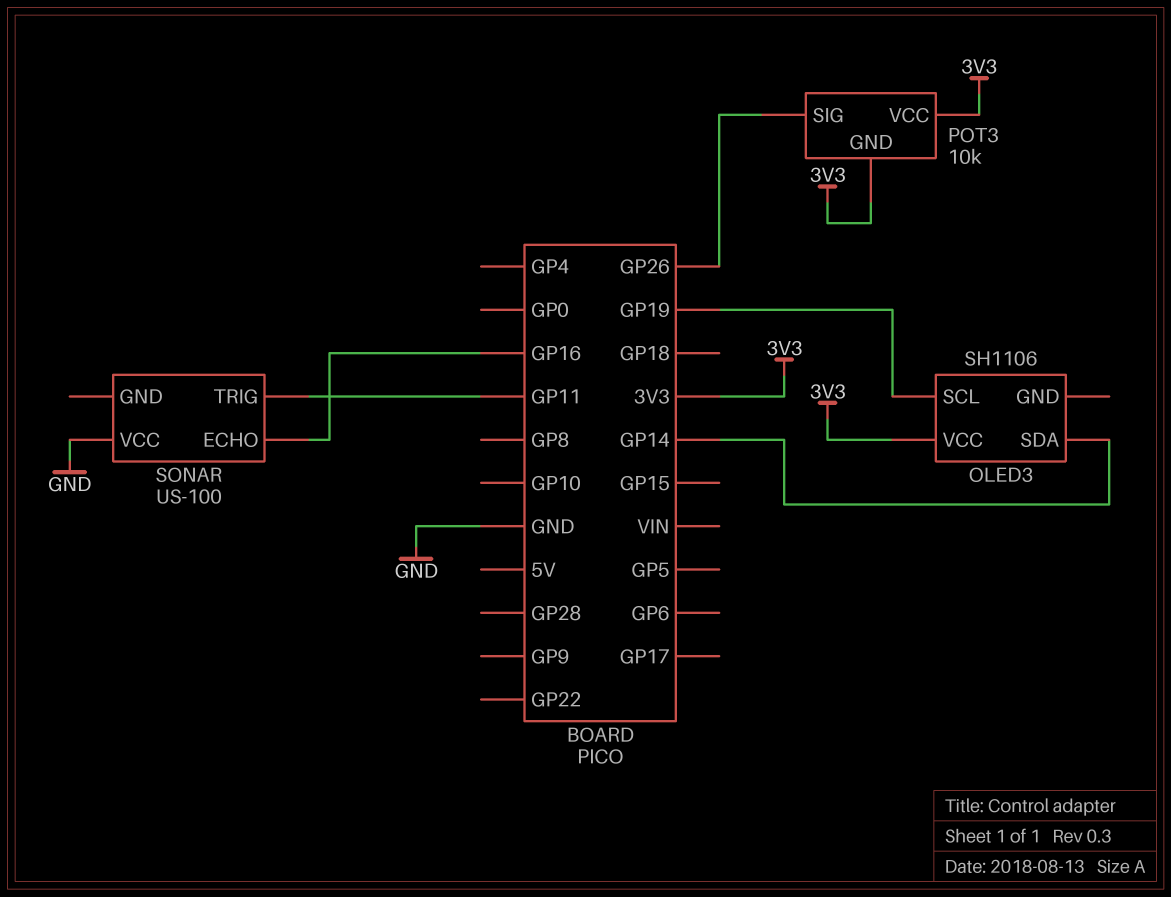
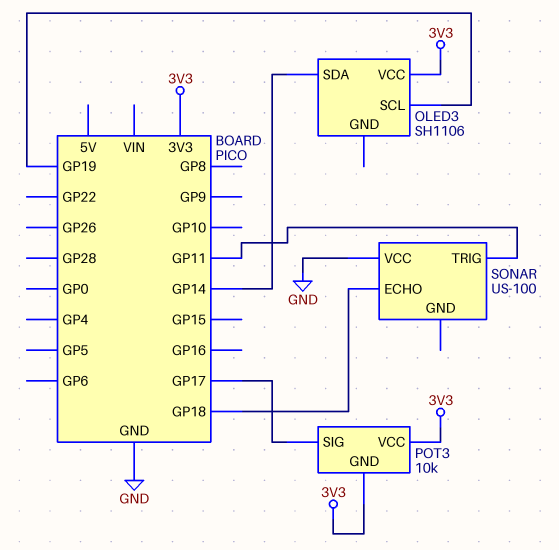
POT3 pin SIG: GP26 -> GP17
SONAR pin ECHO: GP16 -> GP18

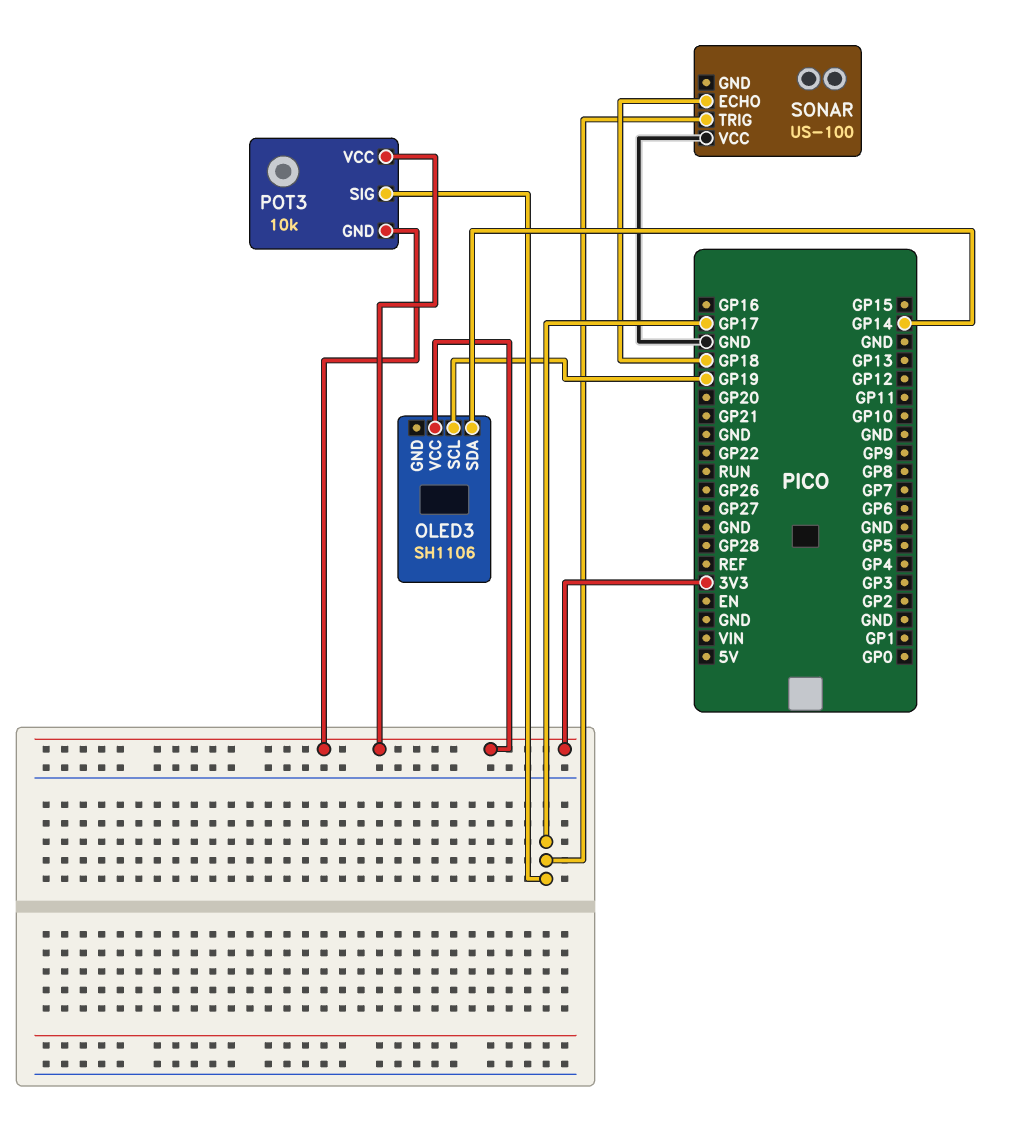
SONAR pin TRIG: GP11 -> GP17

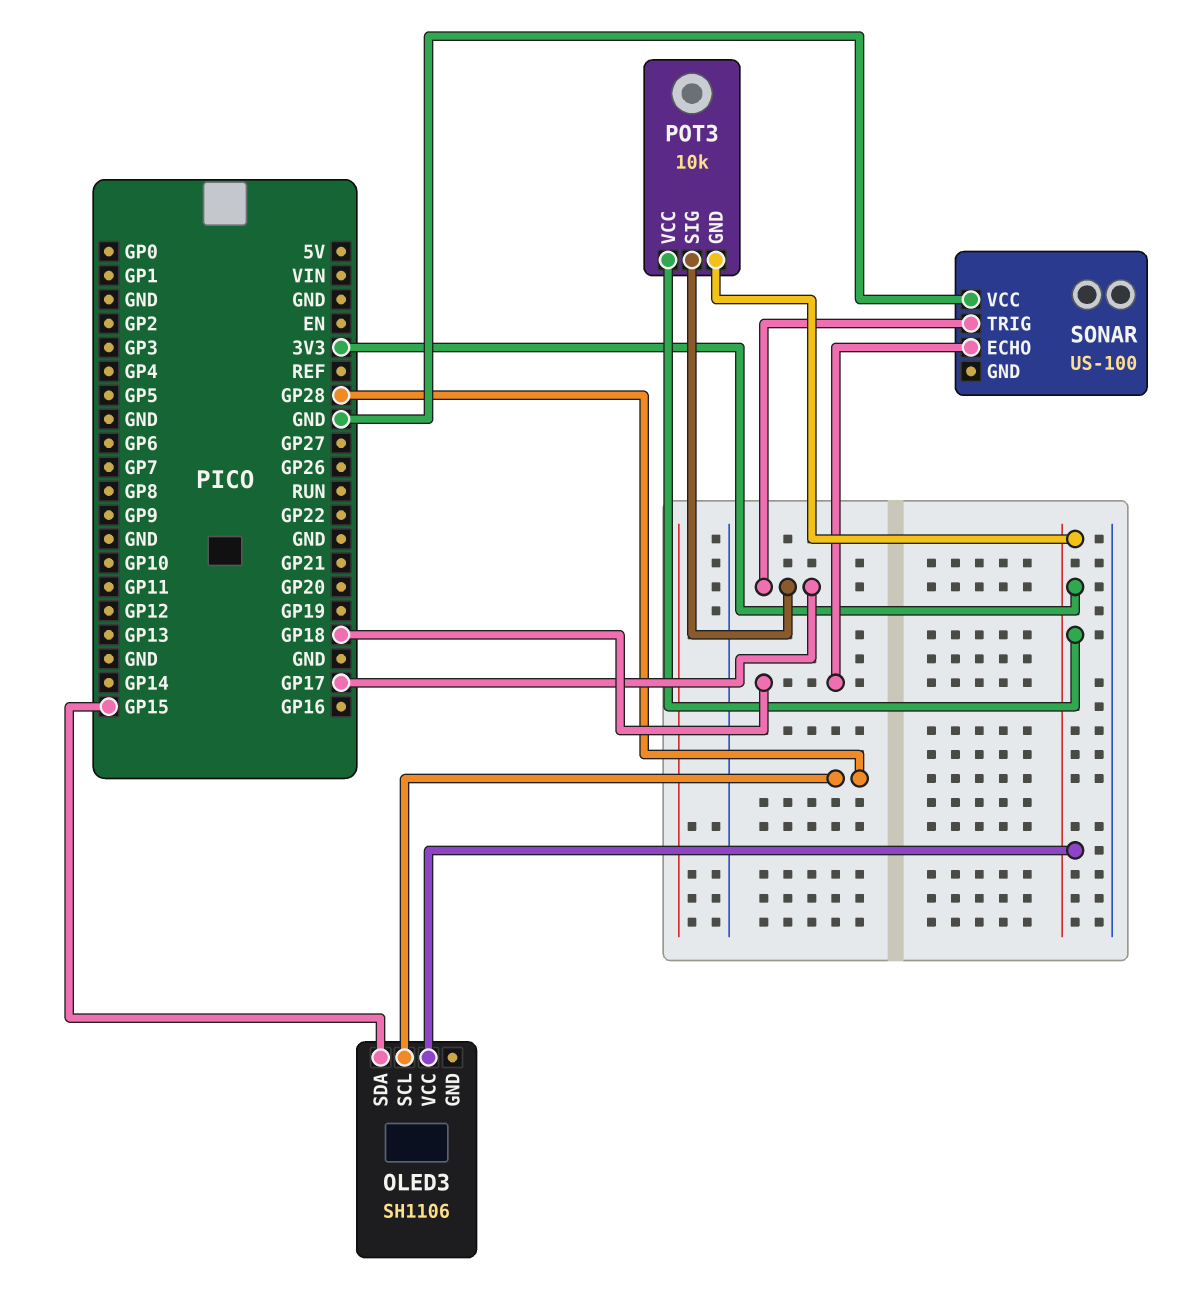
OLED3 pin SCL: GP19 -> GP28
OLED3 pin SDA: GP14 -> GP15

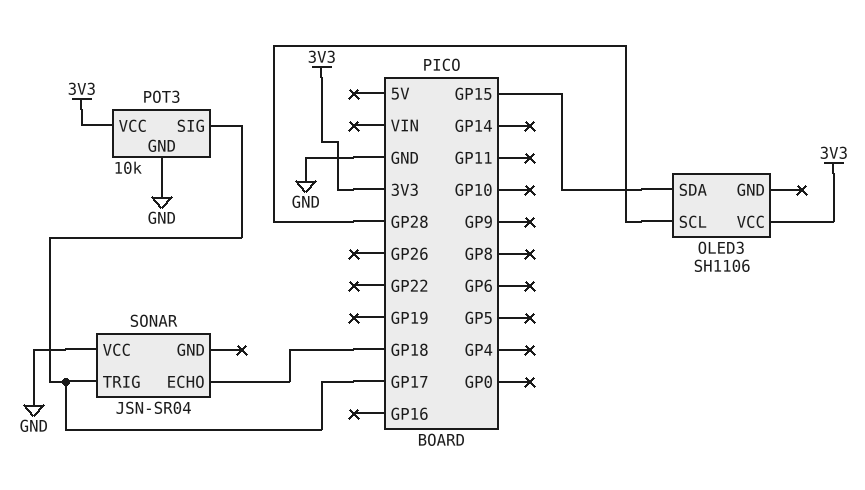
POT3 pin GND: 3V3 -> GND
SONAR: US-100 -> JSN-SR04

